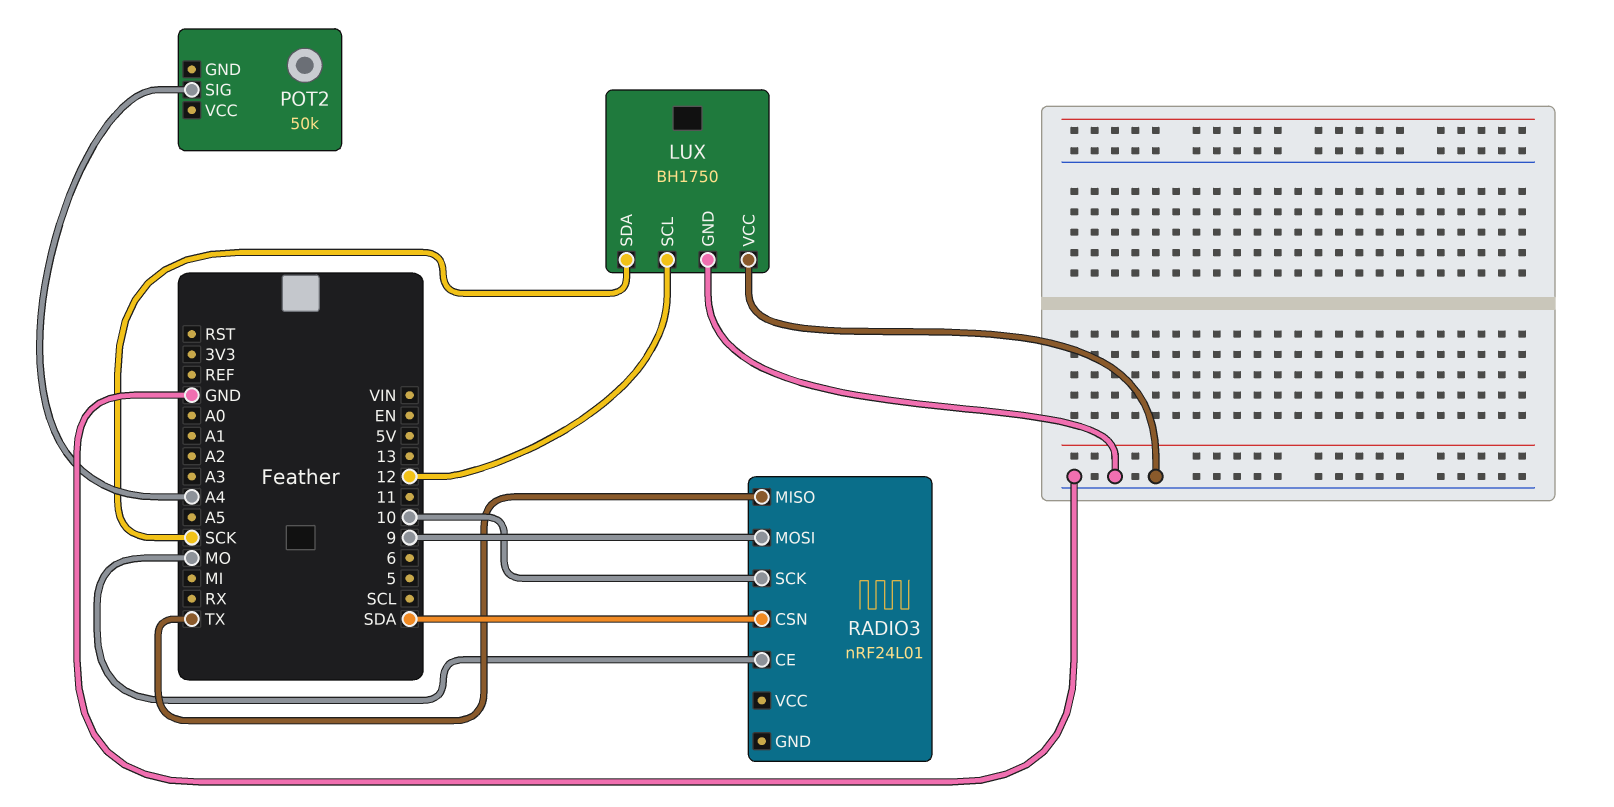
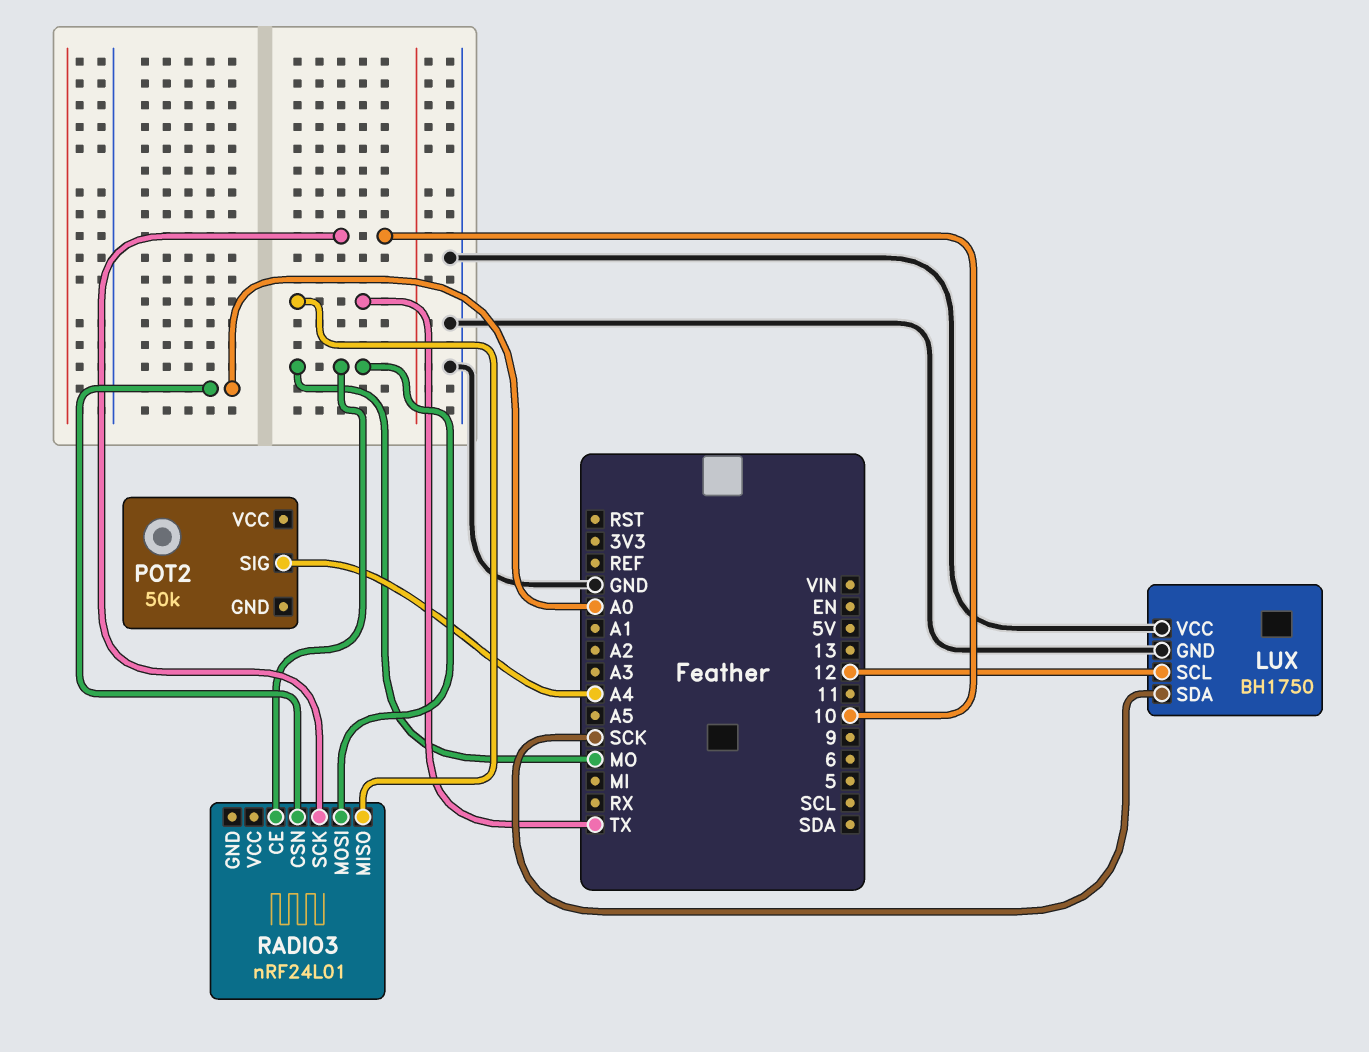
RADIO3 pin CSN: SDA -> A0
RADIO3 pin MOSI: 9 -> MO

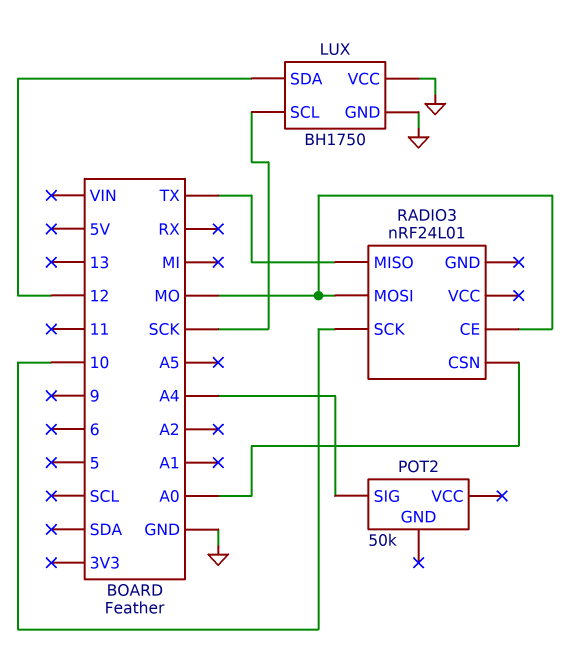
LUX pin SCL: 12 -> SCK
LUX pin SDA: SCK -> 12

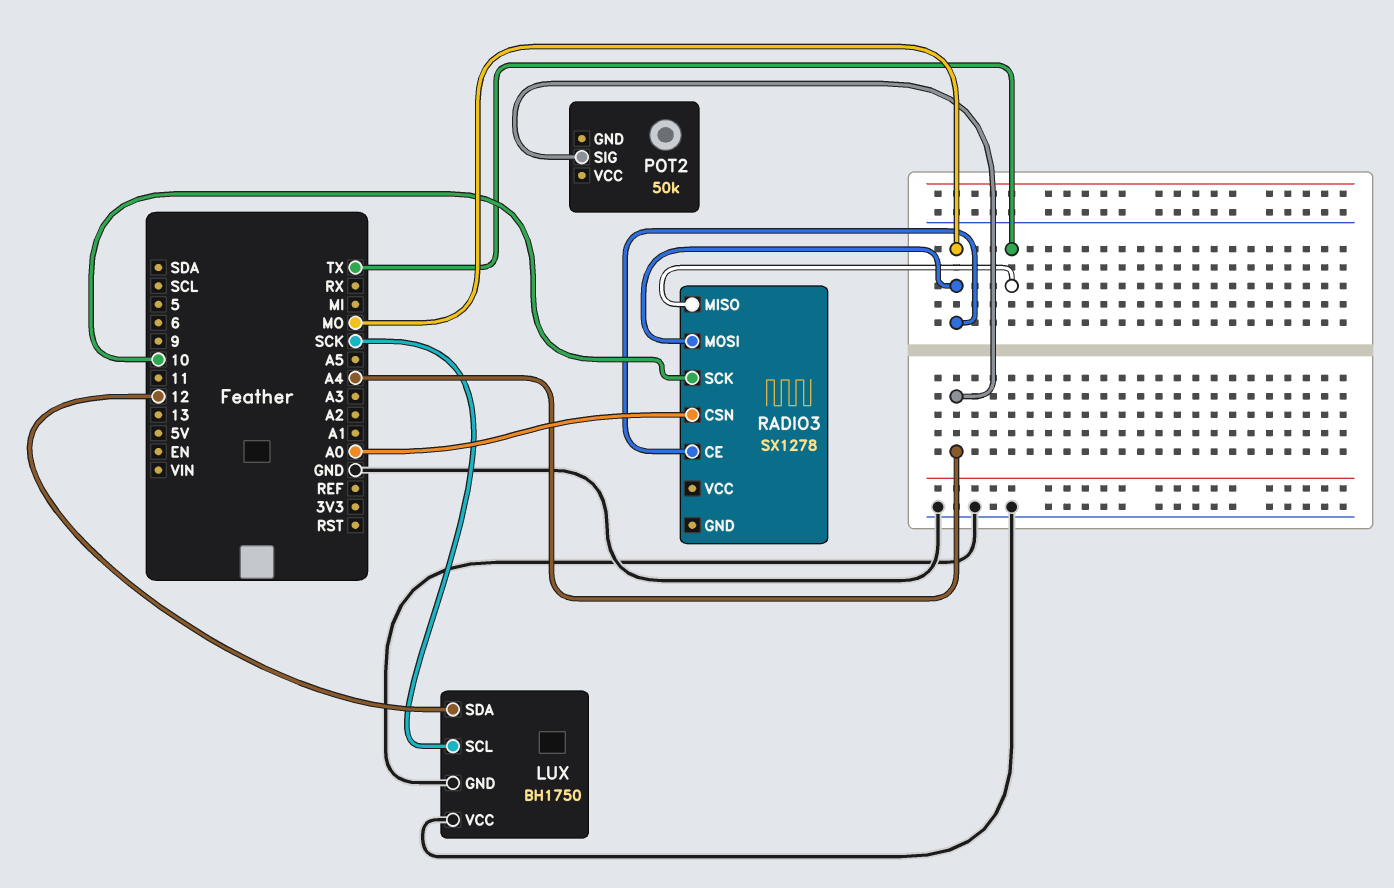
RADIO3: nRF24L01 -> SX1278

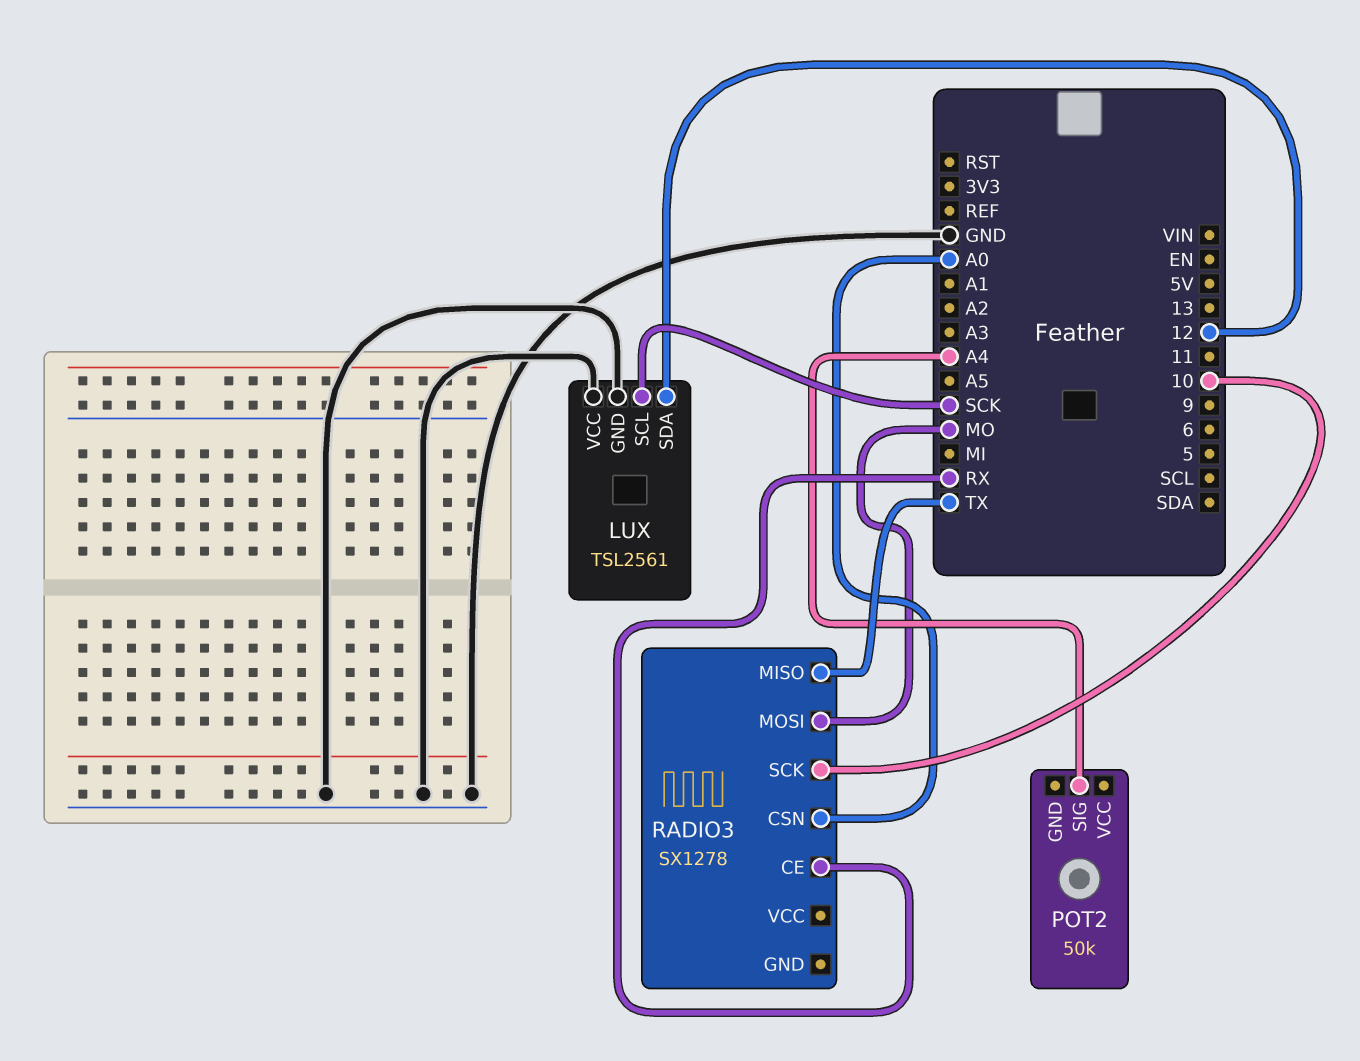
LUX: BH1750 -> TSL2561
RADIO3 pin CE: MO -> RX

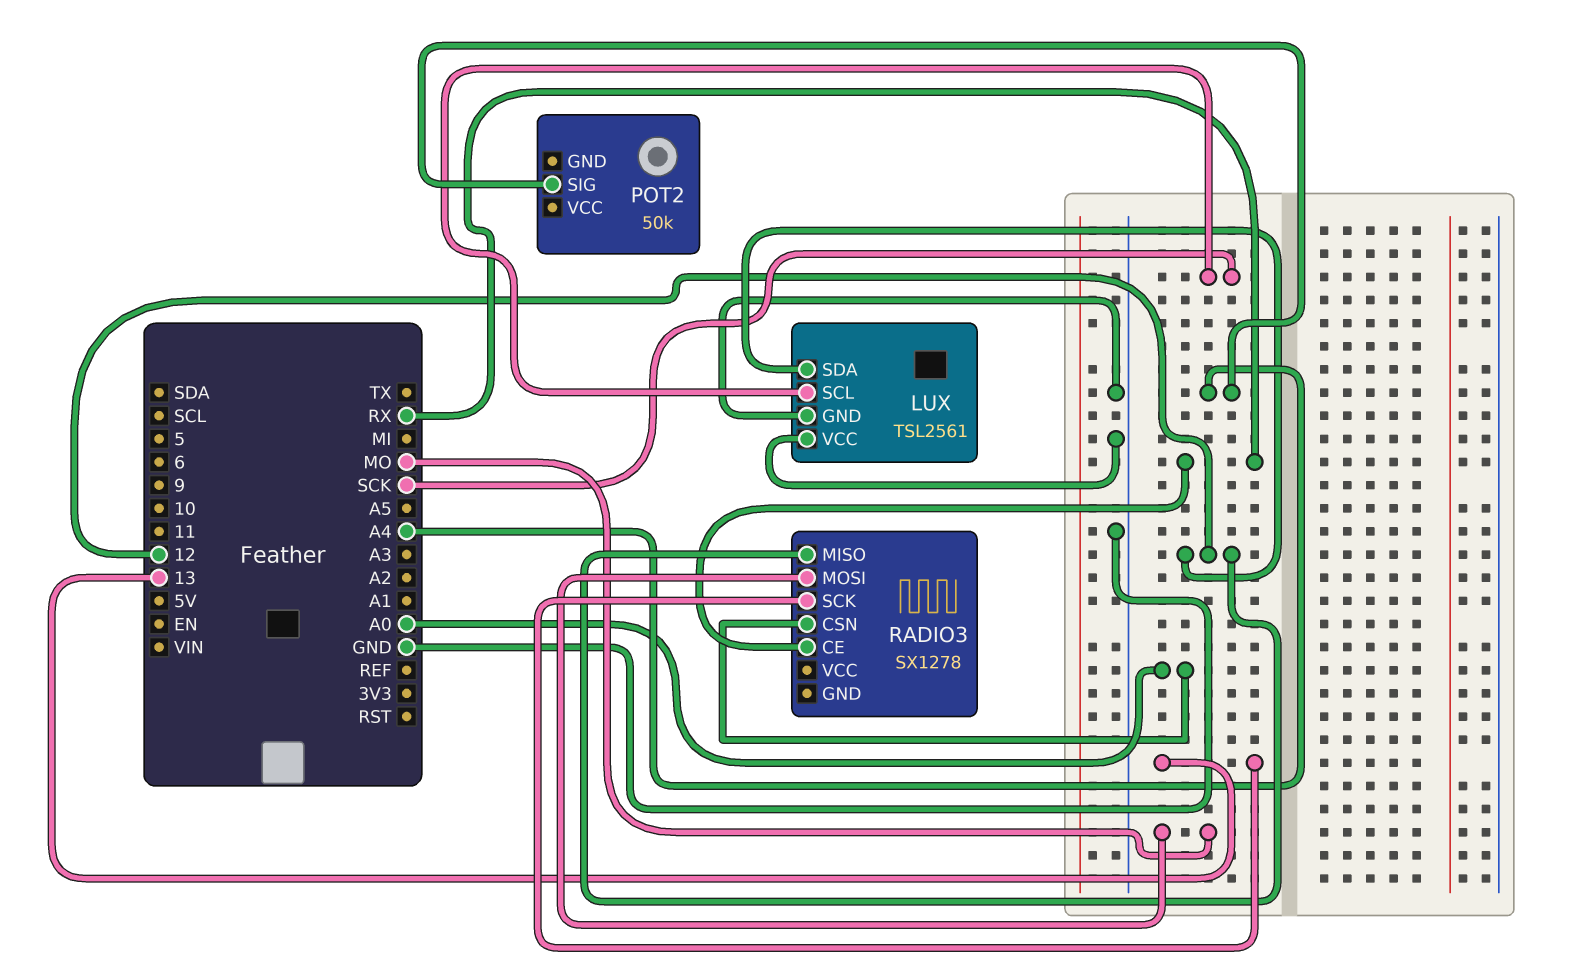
RADIO3 pin MISO: TX -> 12
RADIO3 pin SCK: 10 -> 13

